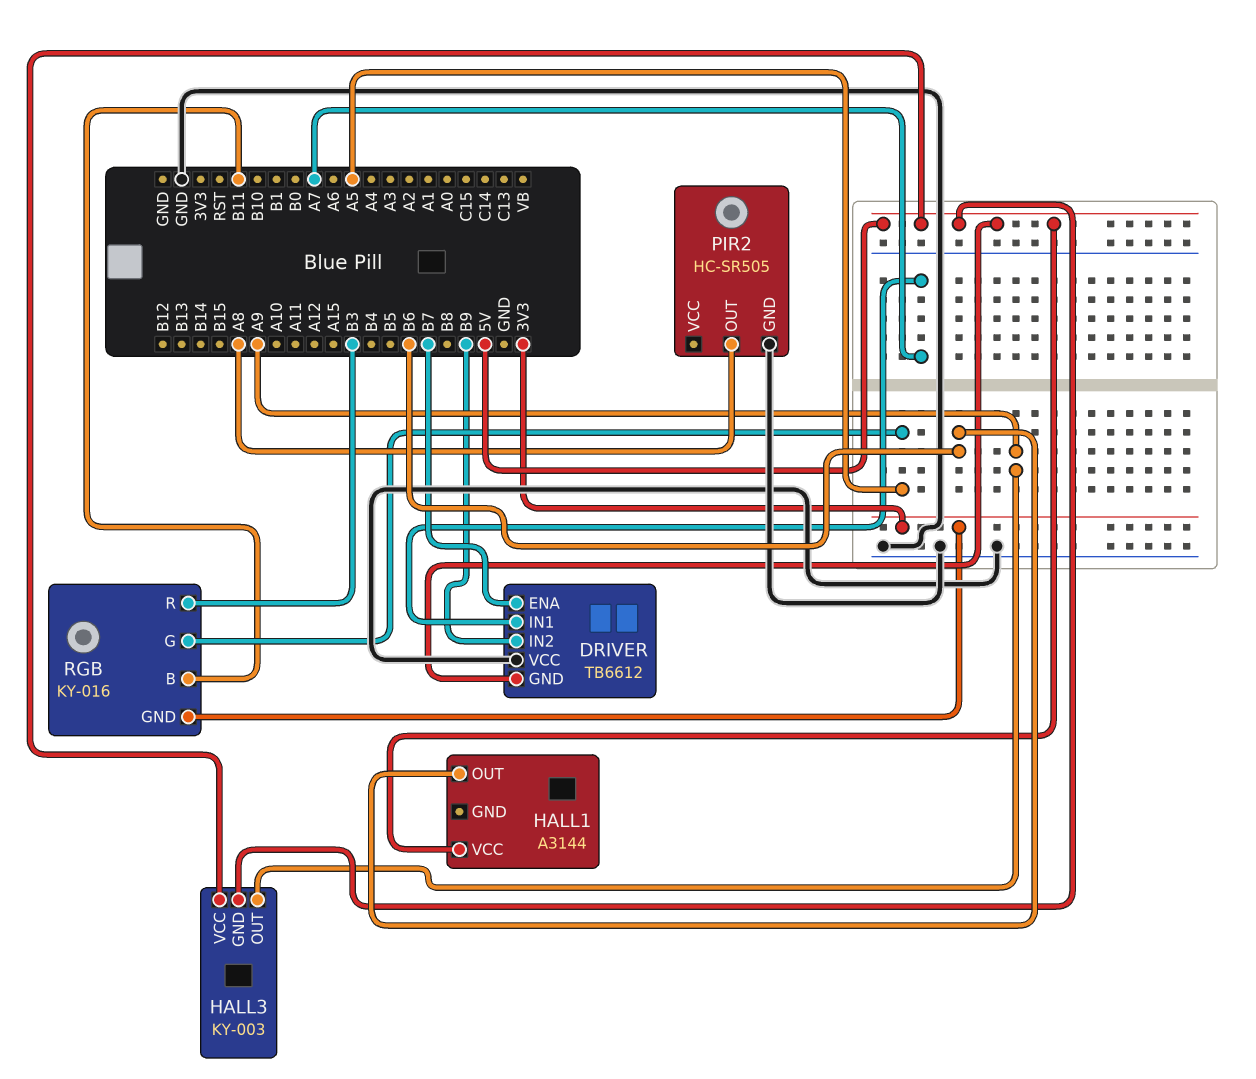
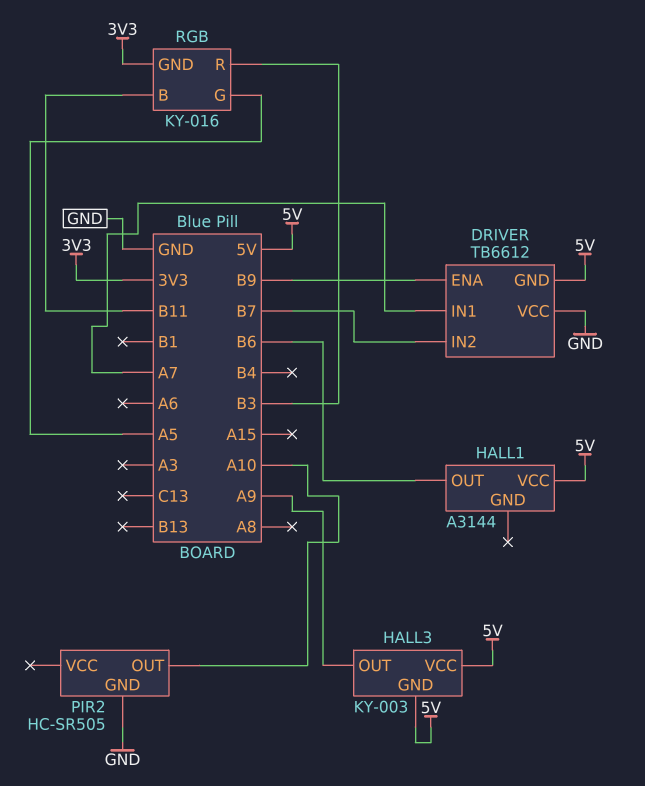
DRIVER pin ENA: B7 -> B9
DRIVER pin IN2: B9 -> B7
PIR2 pin OUT: A8 -> A10

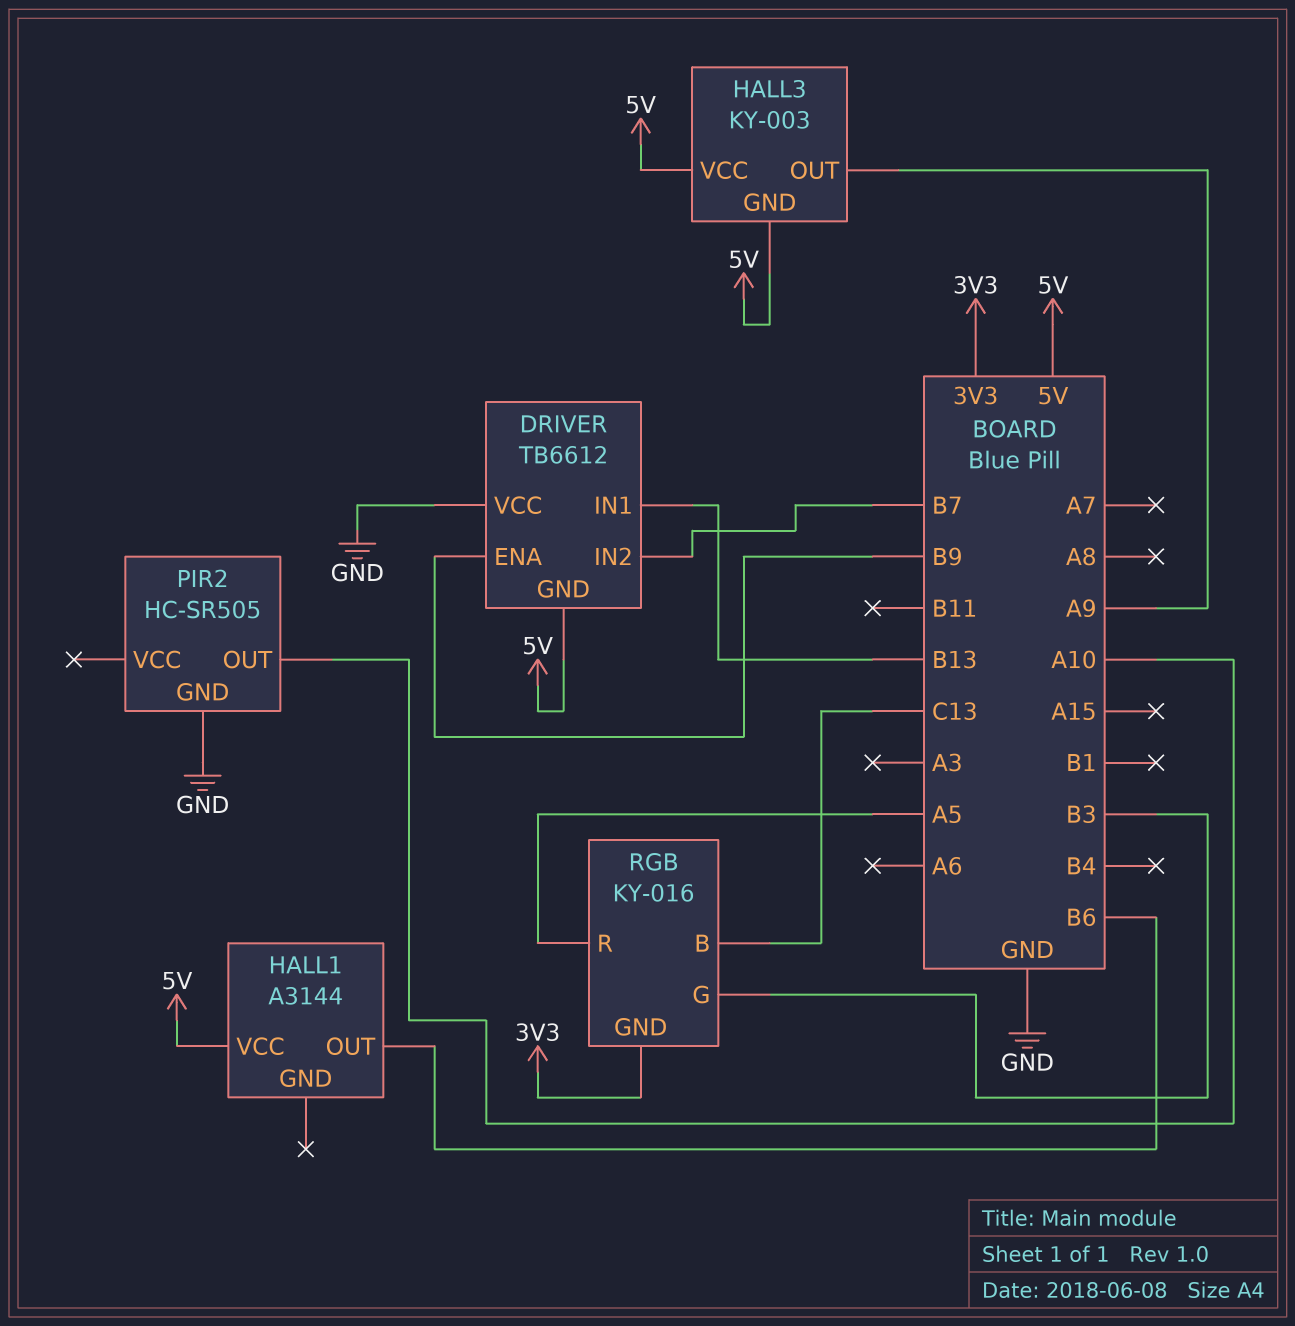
DRIVER pin IN1: A7 -> B13
RGB pin B: B11 -> C13
RGB pin G: A5 -> B3
RGB pin R: B3 -> A5

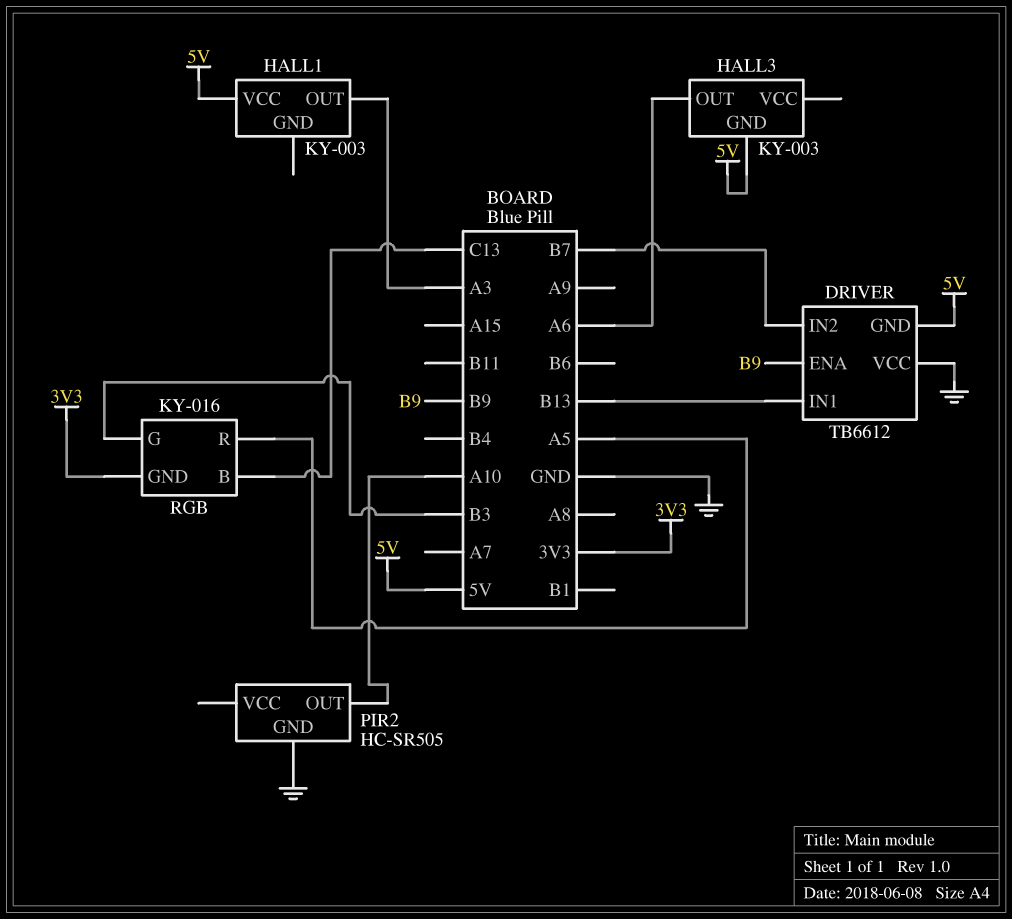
HALL1: A3144 -> KY-003
HALL1 pin OUT: B6 -> A3
HALL3 pin OUT: A9 -> A6
HALL3 pin VCC: 5V -> none

